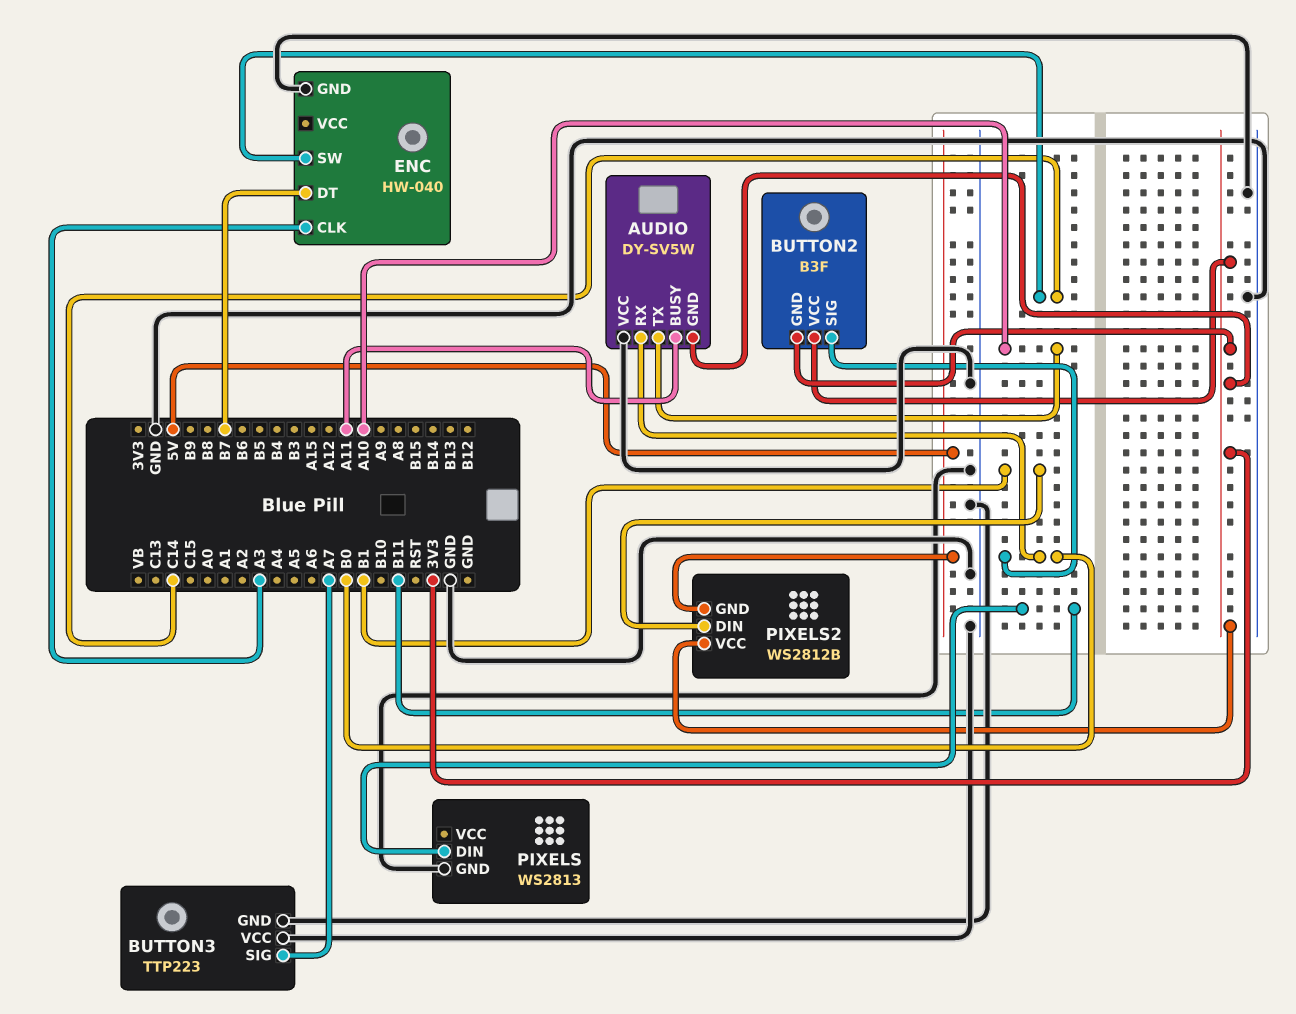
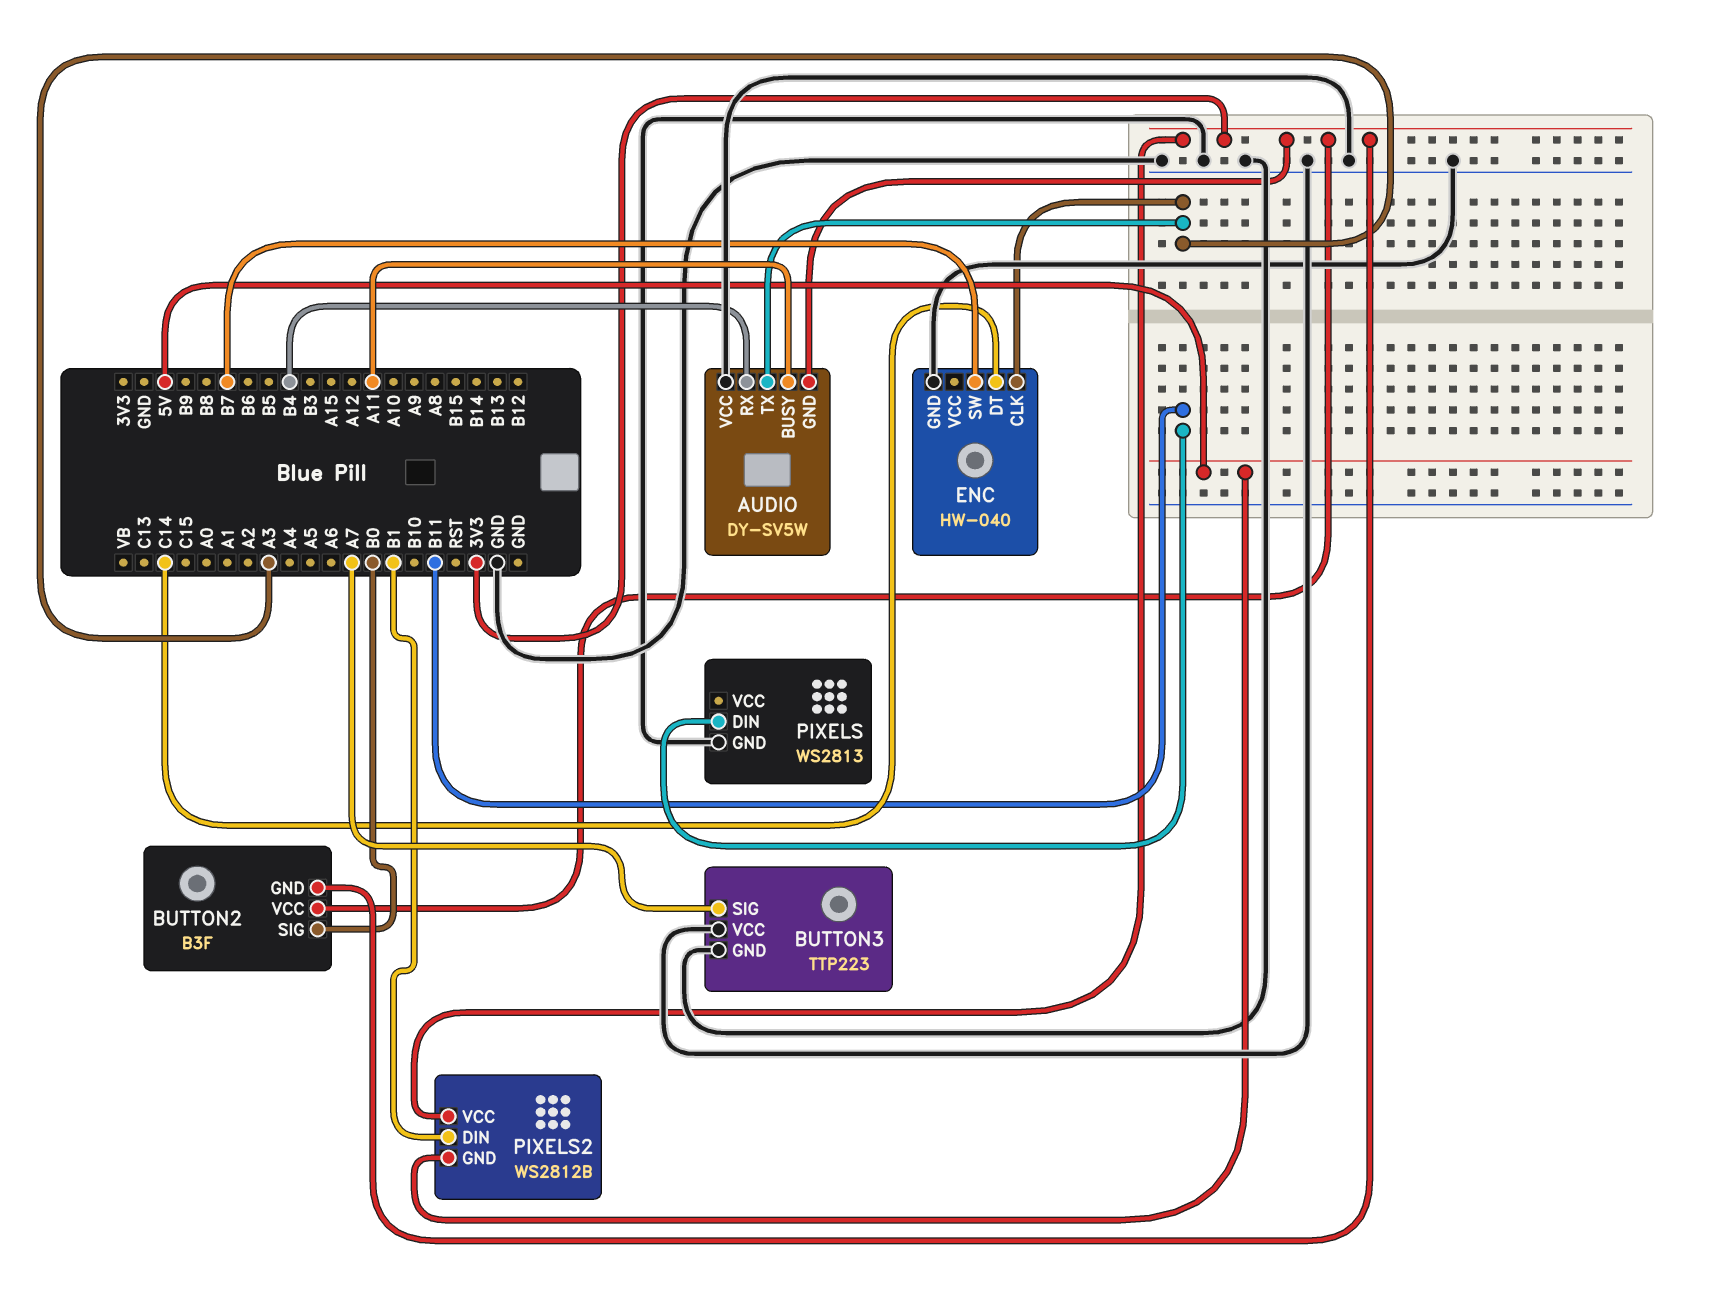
AUDIO pin RX: B0 -> B4
AUDIO pin TX: A10 -> A3
ENC pin DT: B7 -> C14
ENC pin SW: C14 -> B7

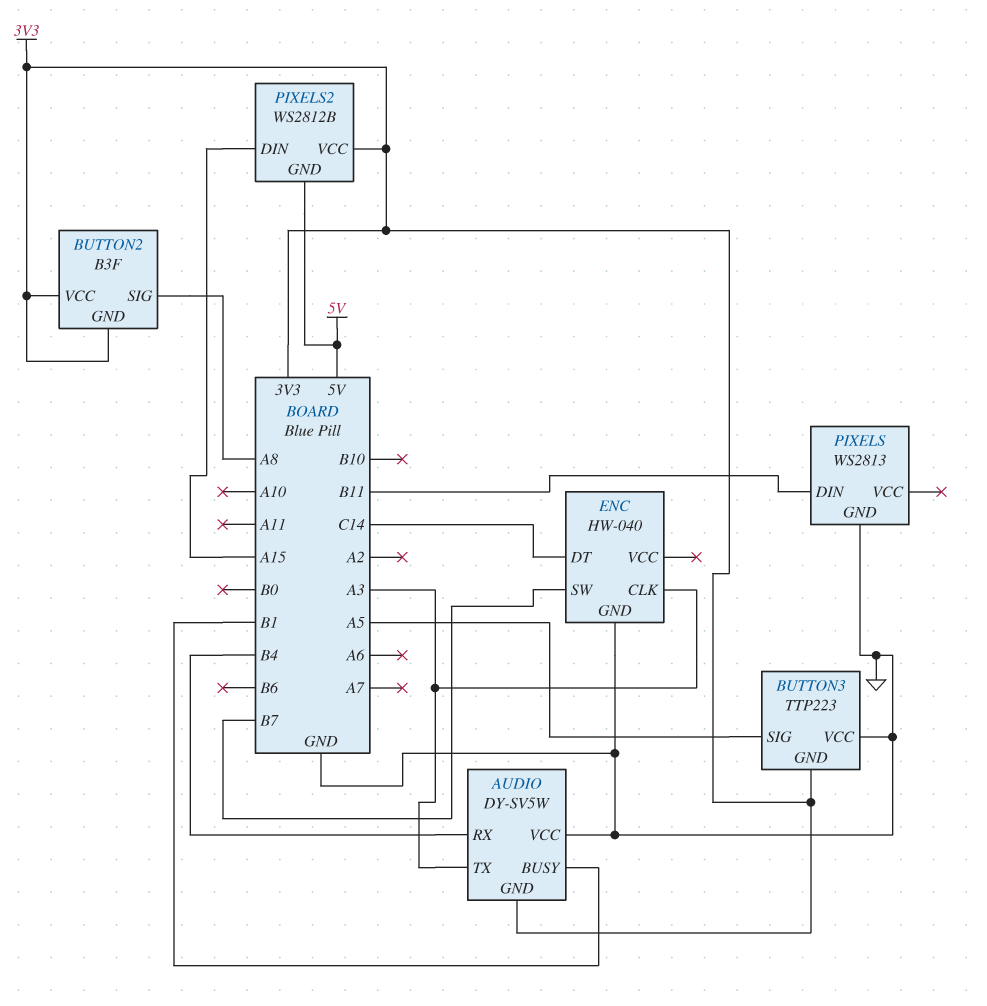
AUDIO pin BUSY: A11 -> B1
BUTTON2 pin SIG: B0 -> A8
BUTTON3 pin GND: GND -> 3V3
BUTTON3 pin SIG: A7 -> A5
PIXELS2 pin DIN: B1 -> A15

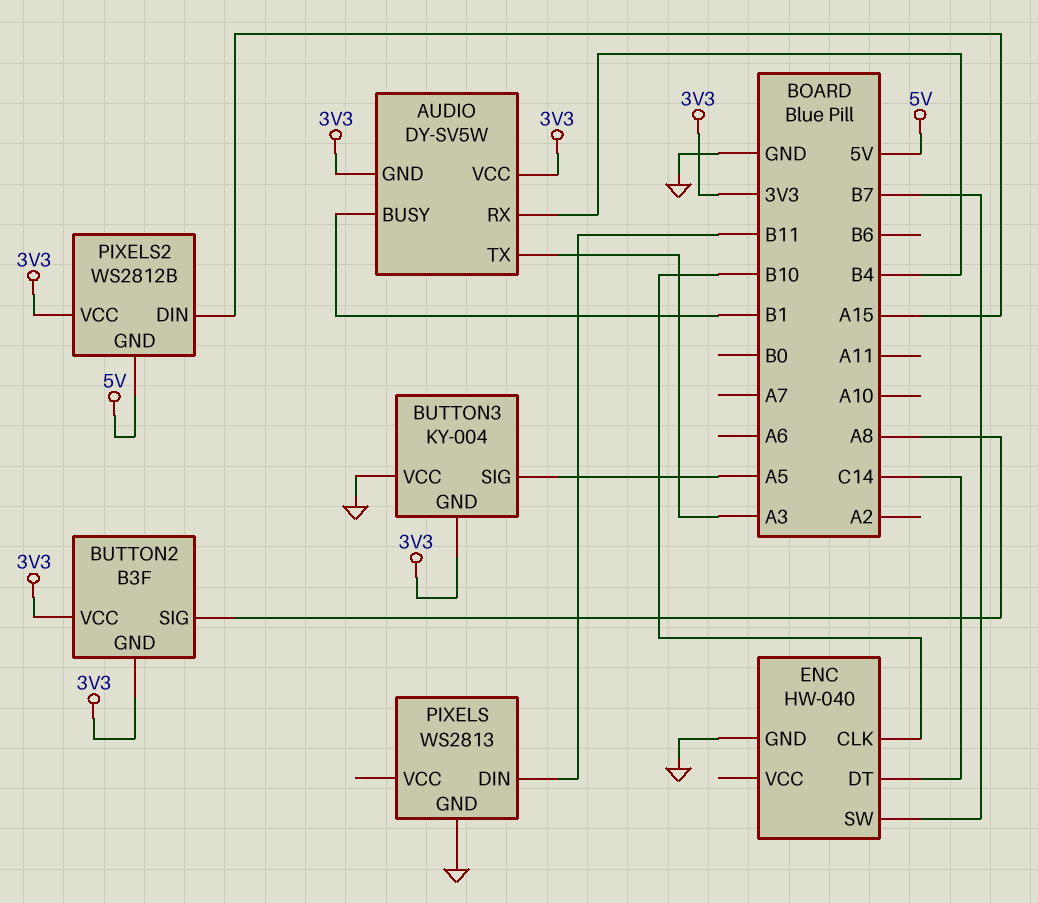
AUDIO pin VCC: GND -> 3V3
BUTTON3: TTP223 -> KY-004
ENC pin CLK: A3 -> B10

